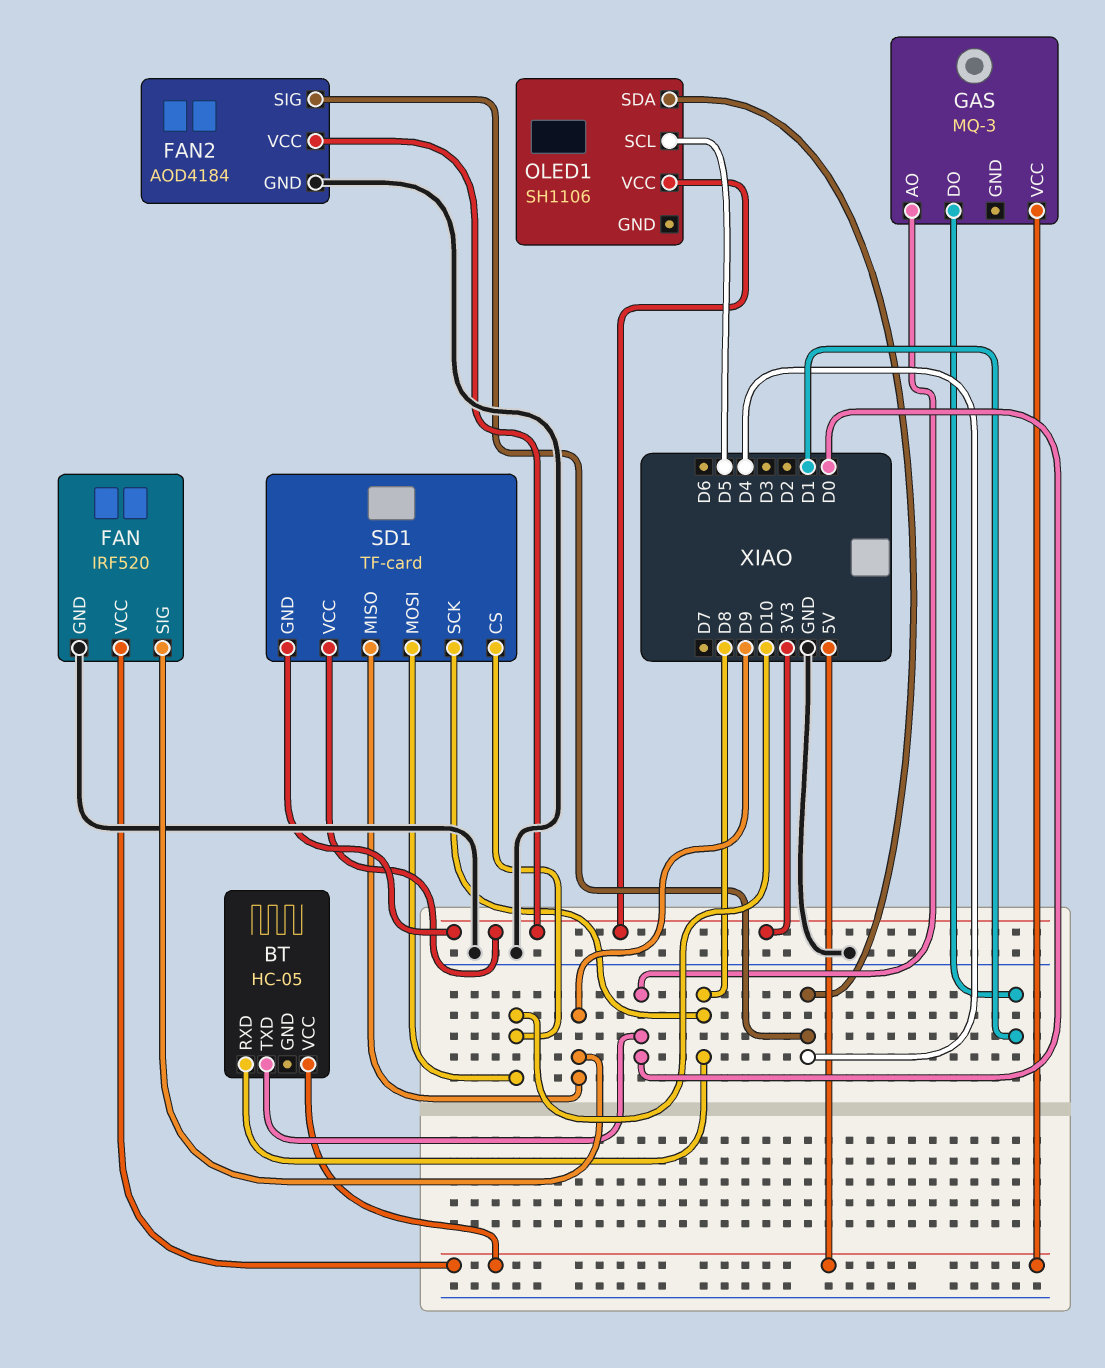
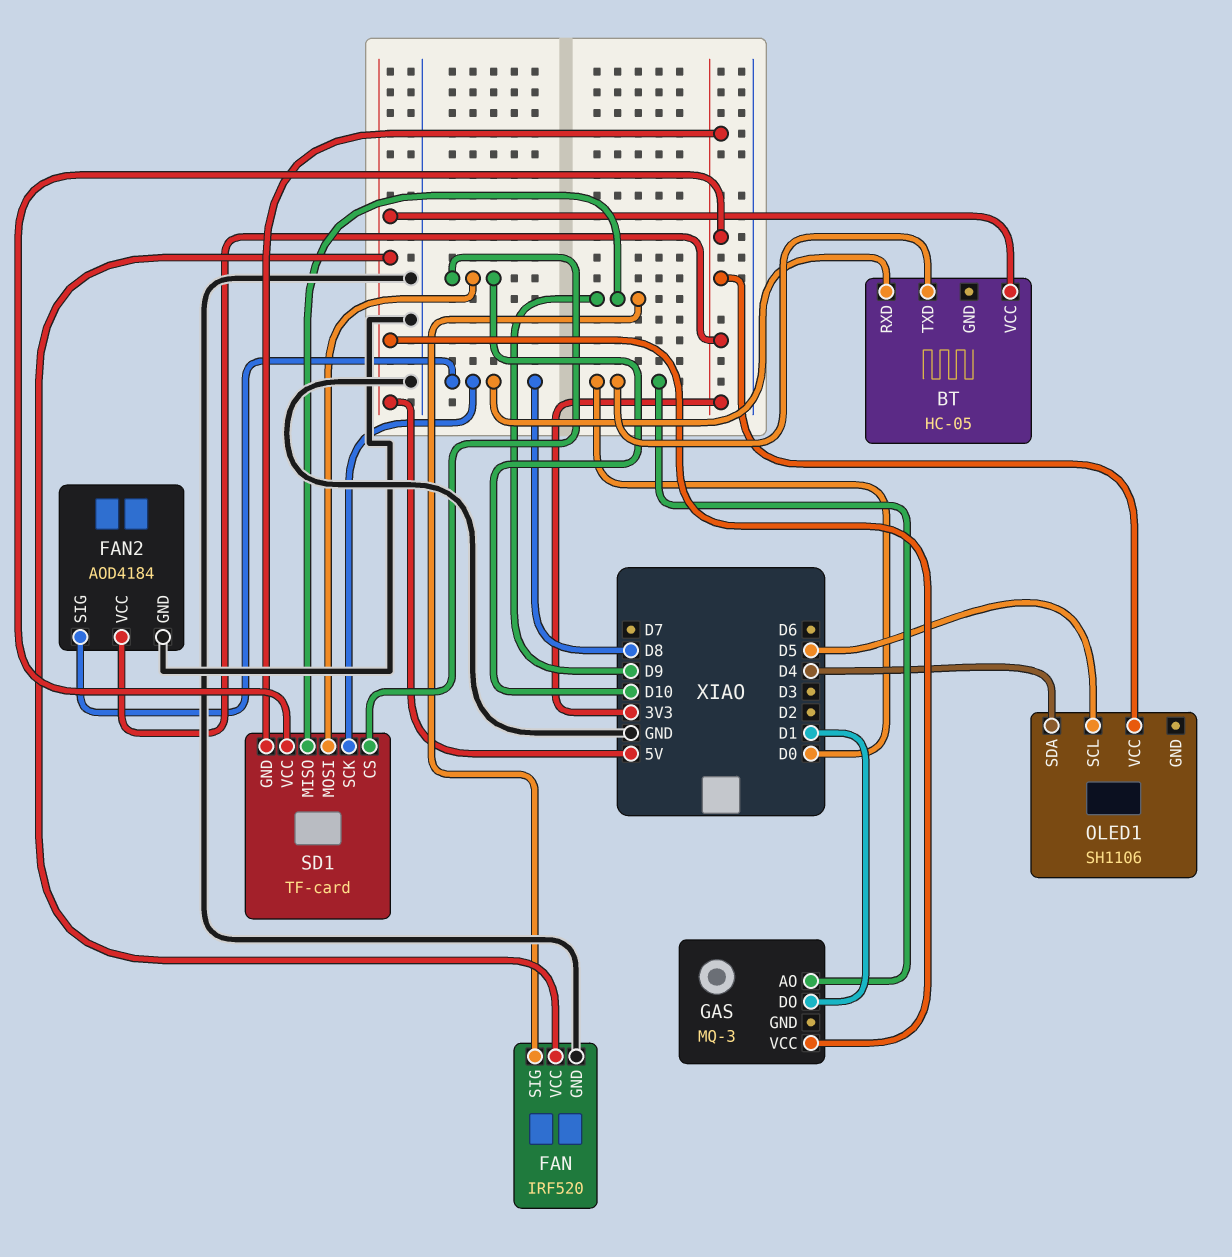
FAN2 pin SIG: D4 -> D8

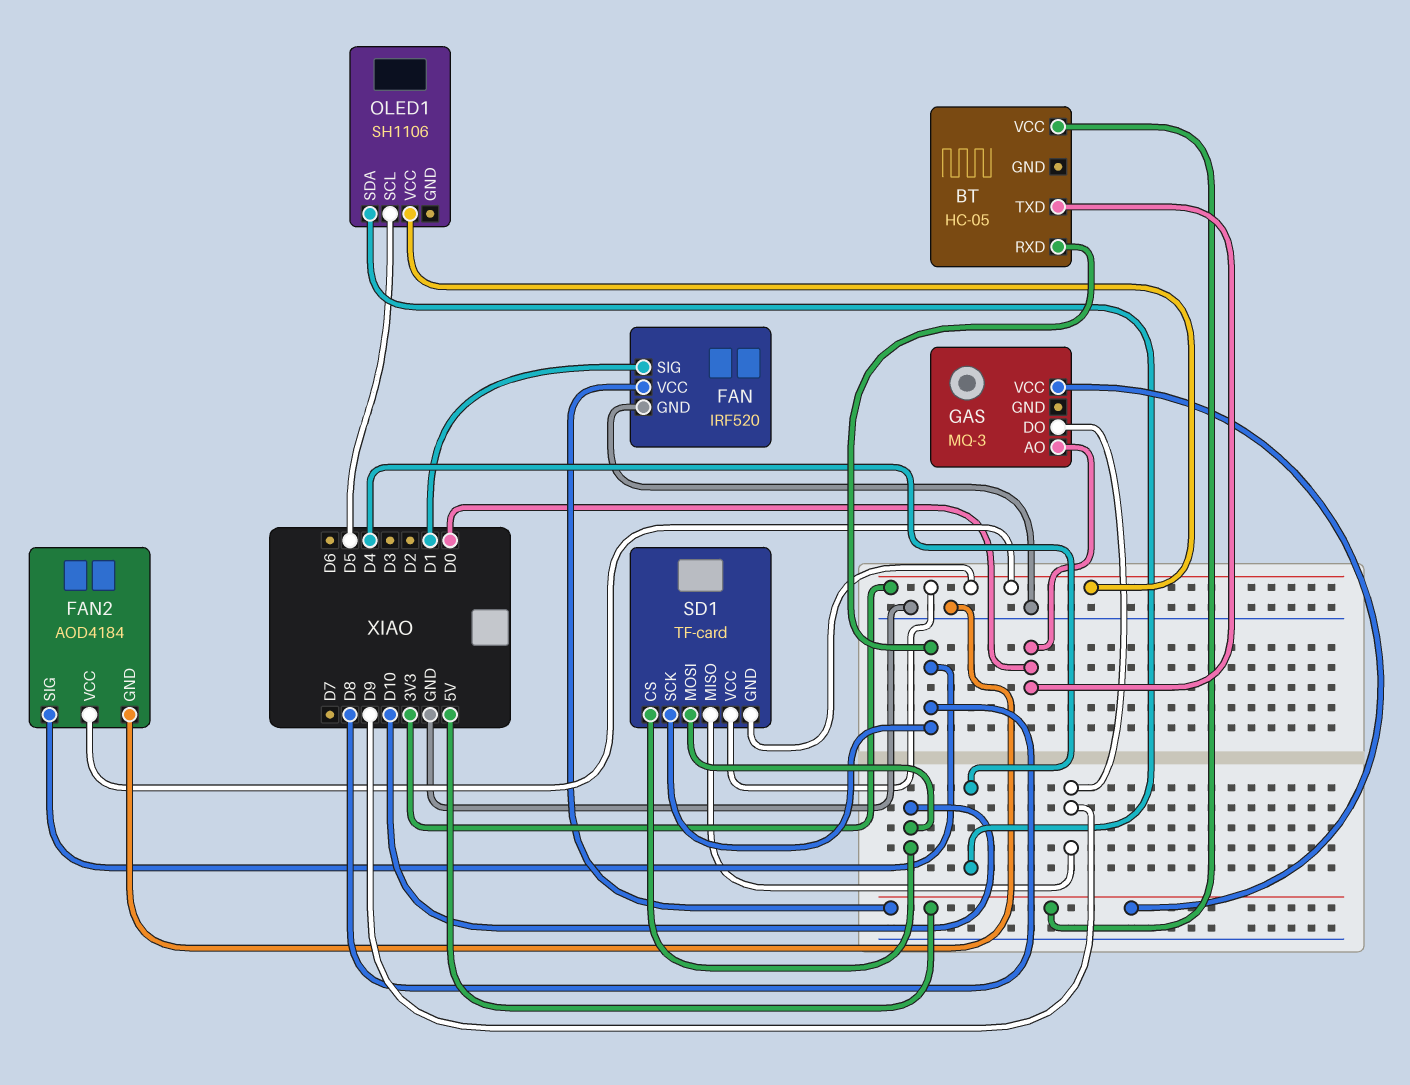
FAN pin SIG: D9 -> D1
GAS pin DO: D1 -> D9

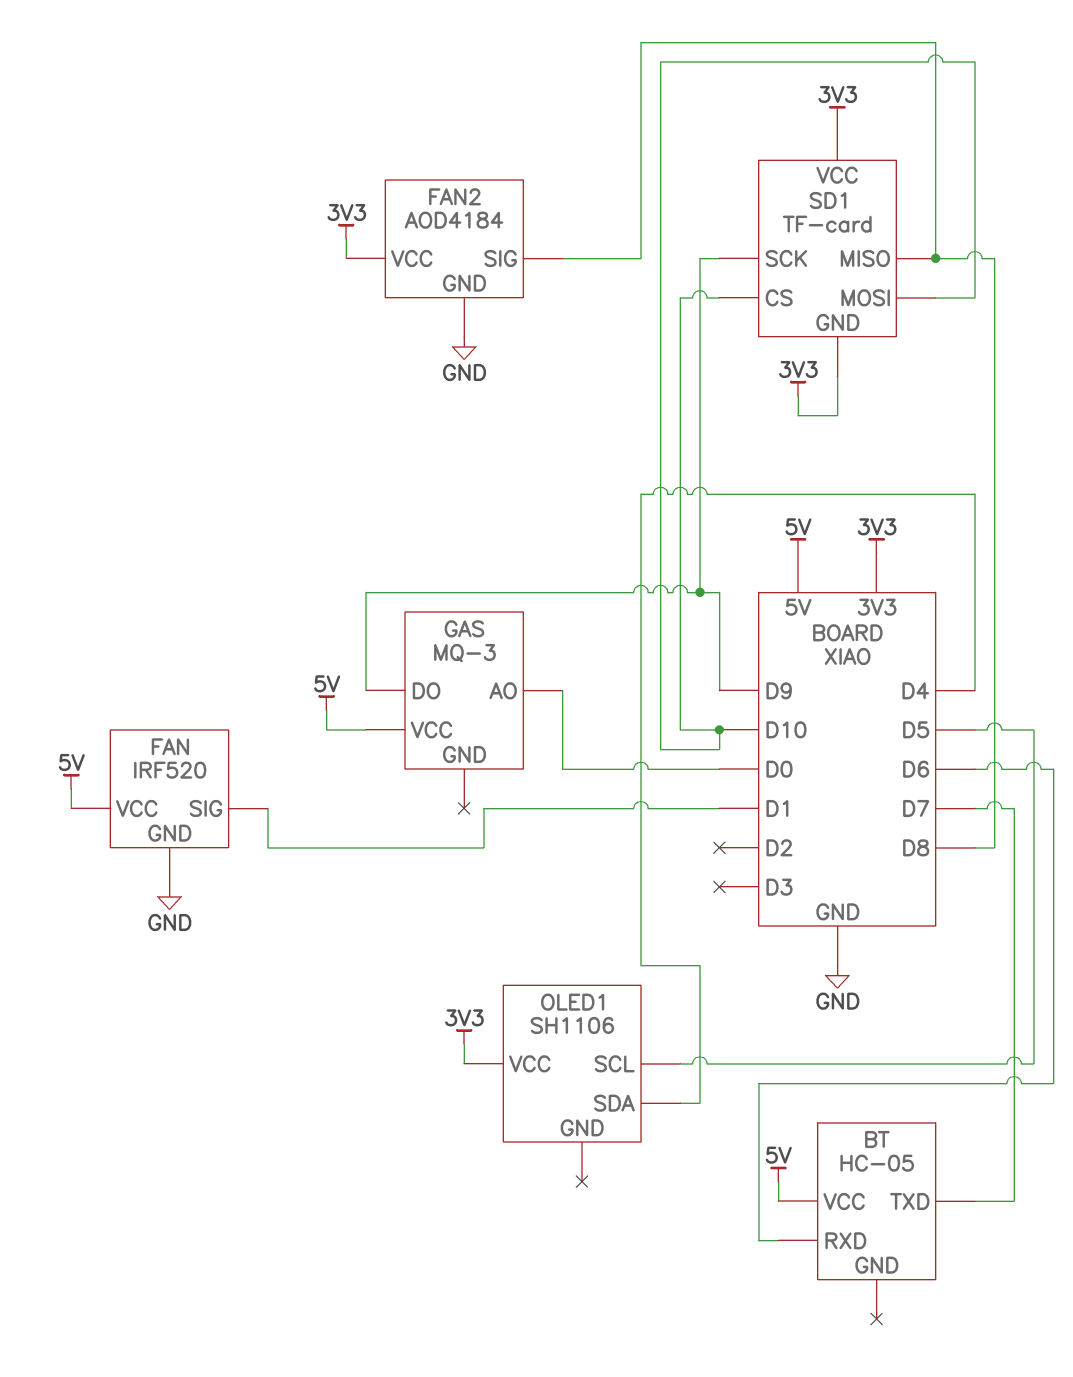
BT pin RXD: D8 -> D6
BT pin TXD: D0 -> D7
SD1 pin MISO: D9 -> D8
SD1 pin SCK: D8 -> D9

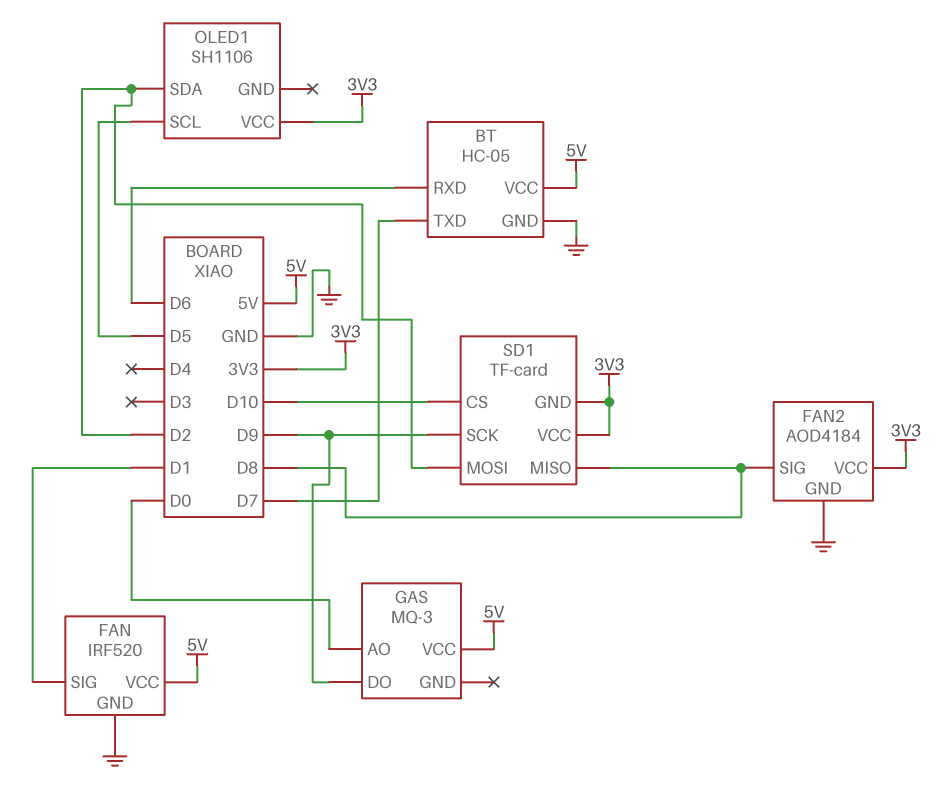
BT pin GND: none -> GND
OLED1 pin SDA: D4 -> D2
SD1 pin MOSI: D10 -> D2

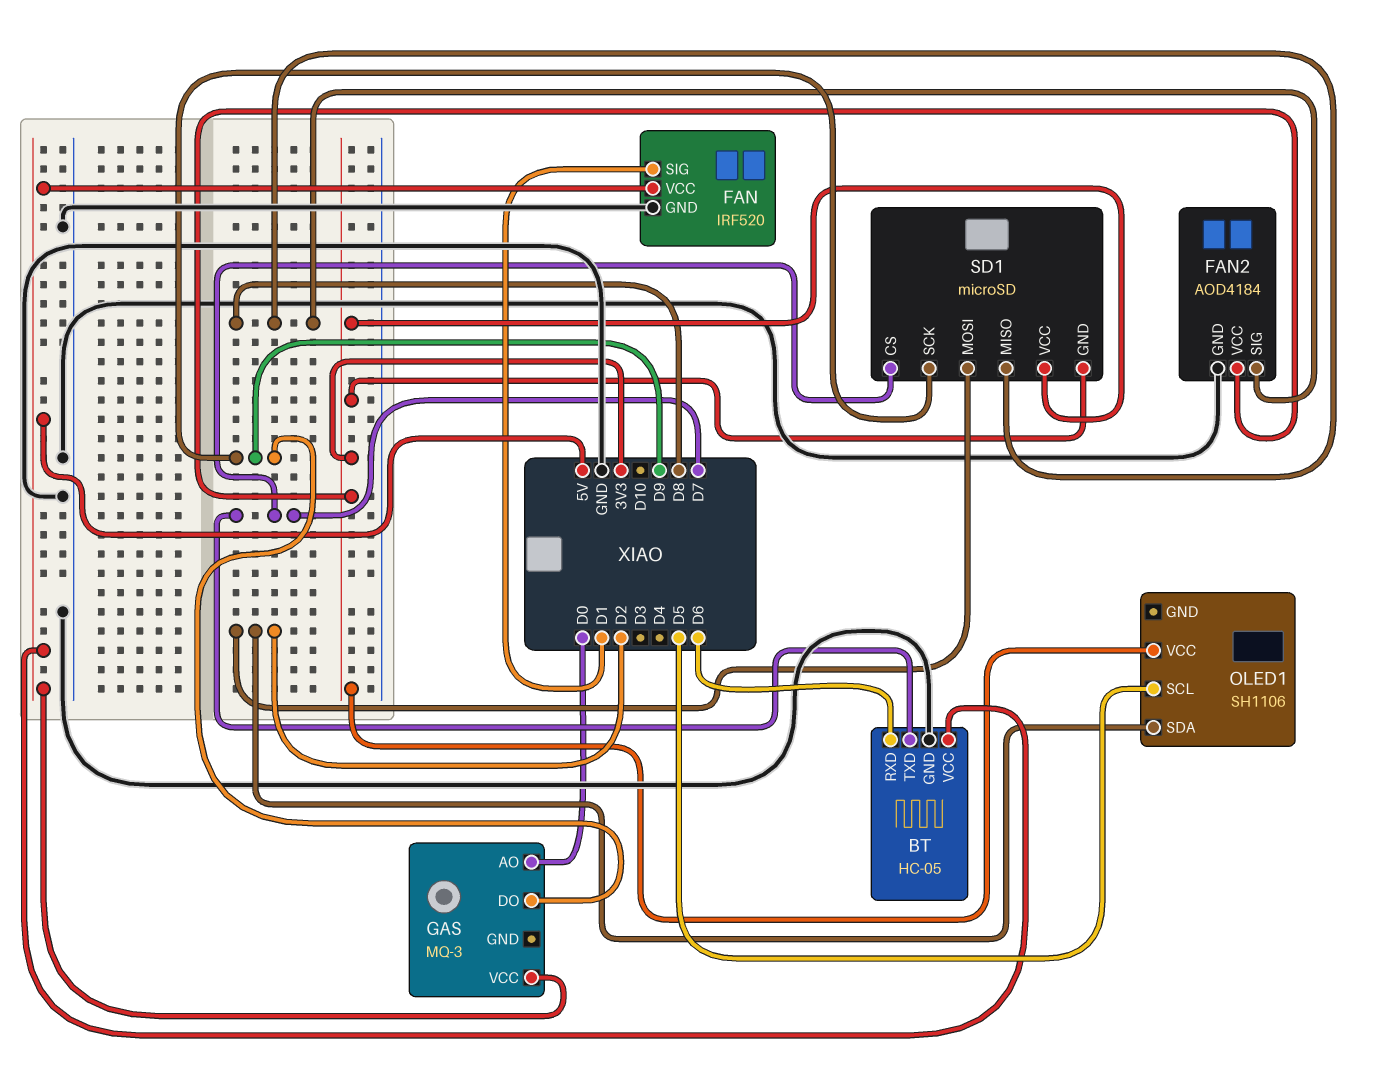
SD1: TF-card -> microSD
SD1 pin CS: D10 -> D7

